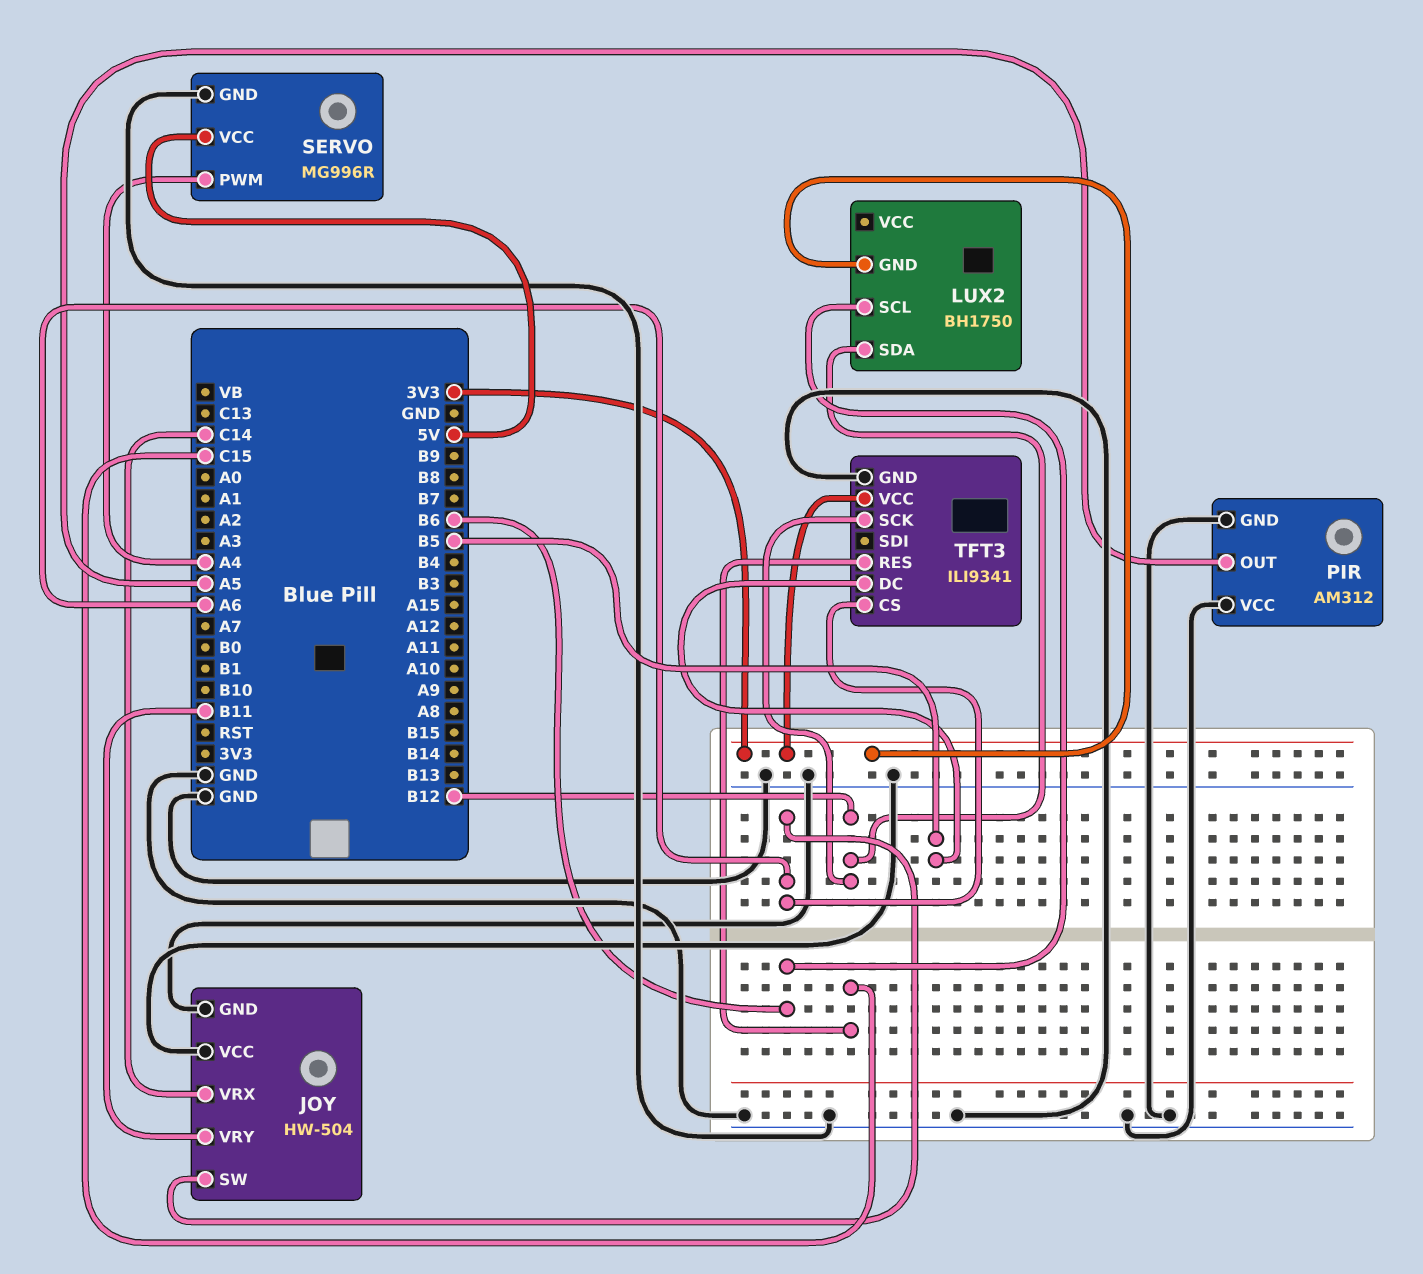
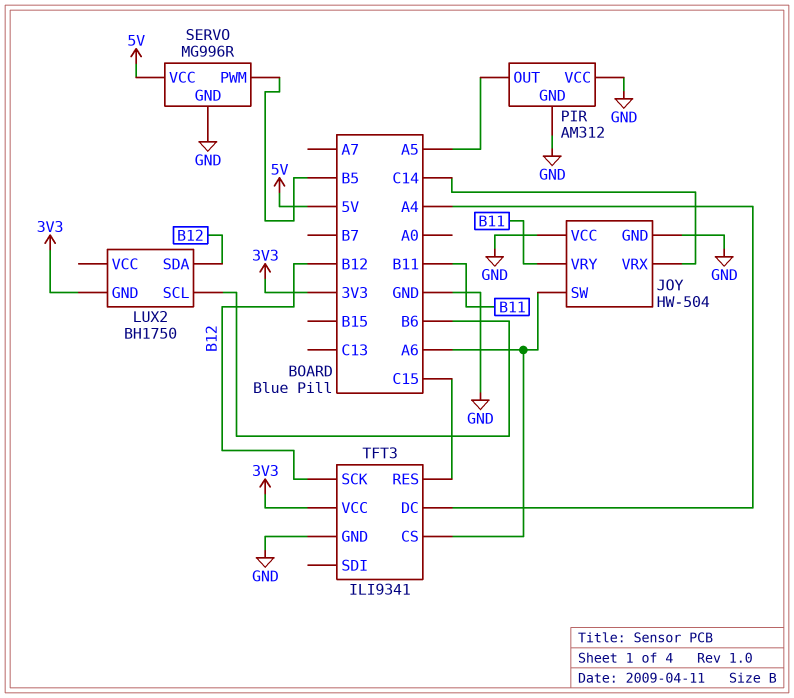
SERVO pin PWM: A4 -> B5
TFT3 pin DC: B5 -> A4

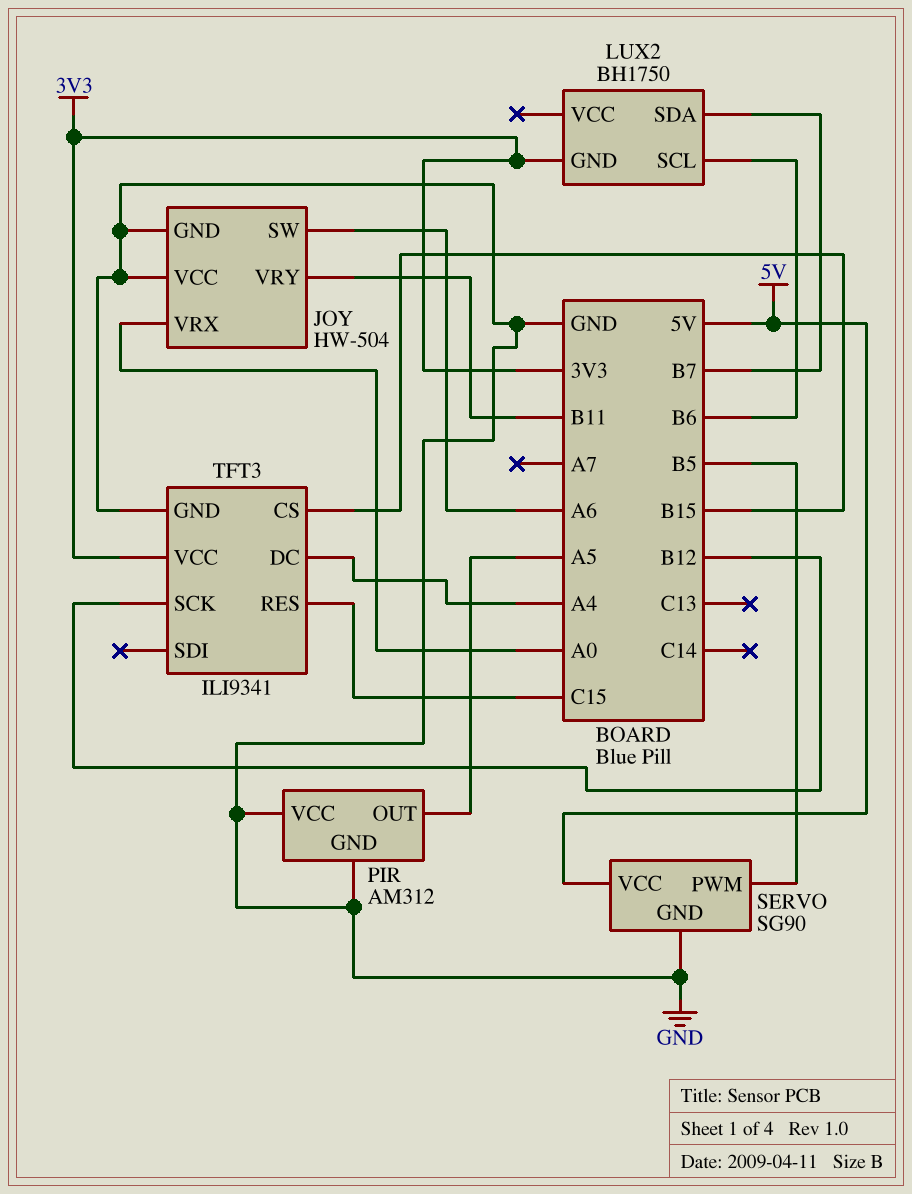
JOY pin VRX: C14 -> A0
LUX2 pin SDA: B12 -> B7
SERVO: MG996R -> SG90
TFT3 pin CS: A6 -> B15

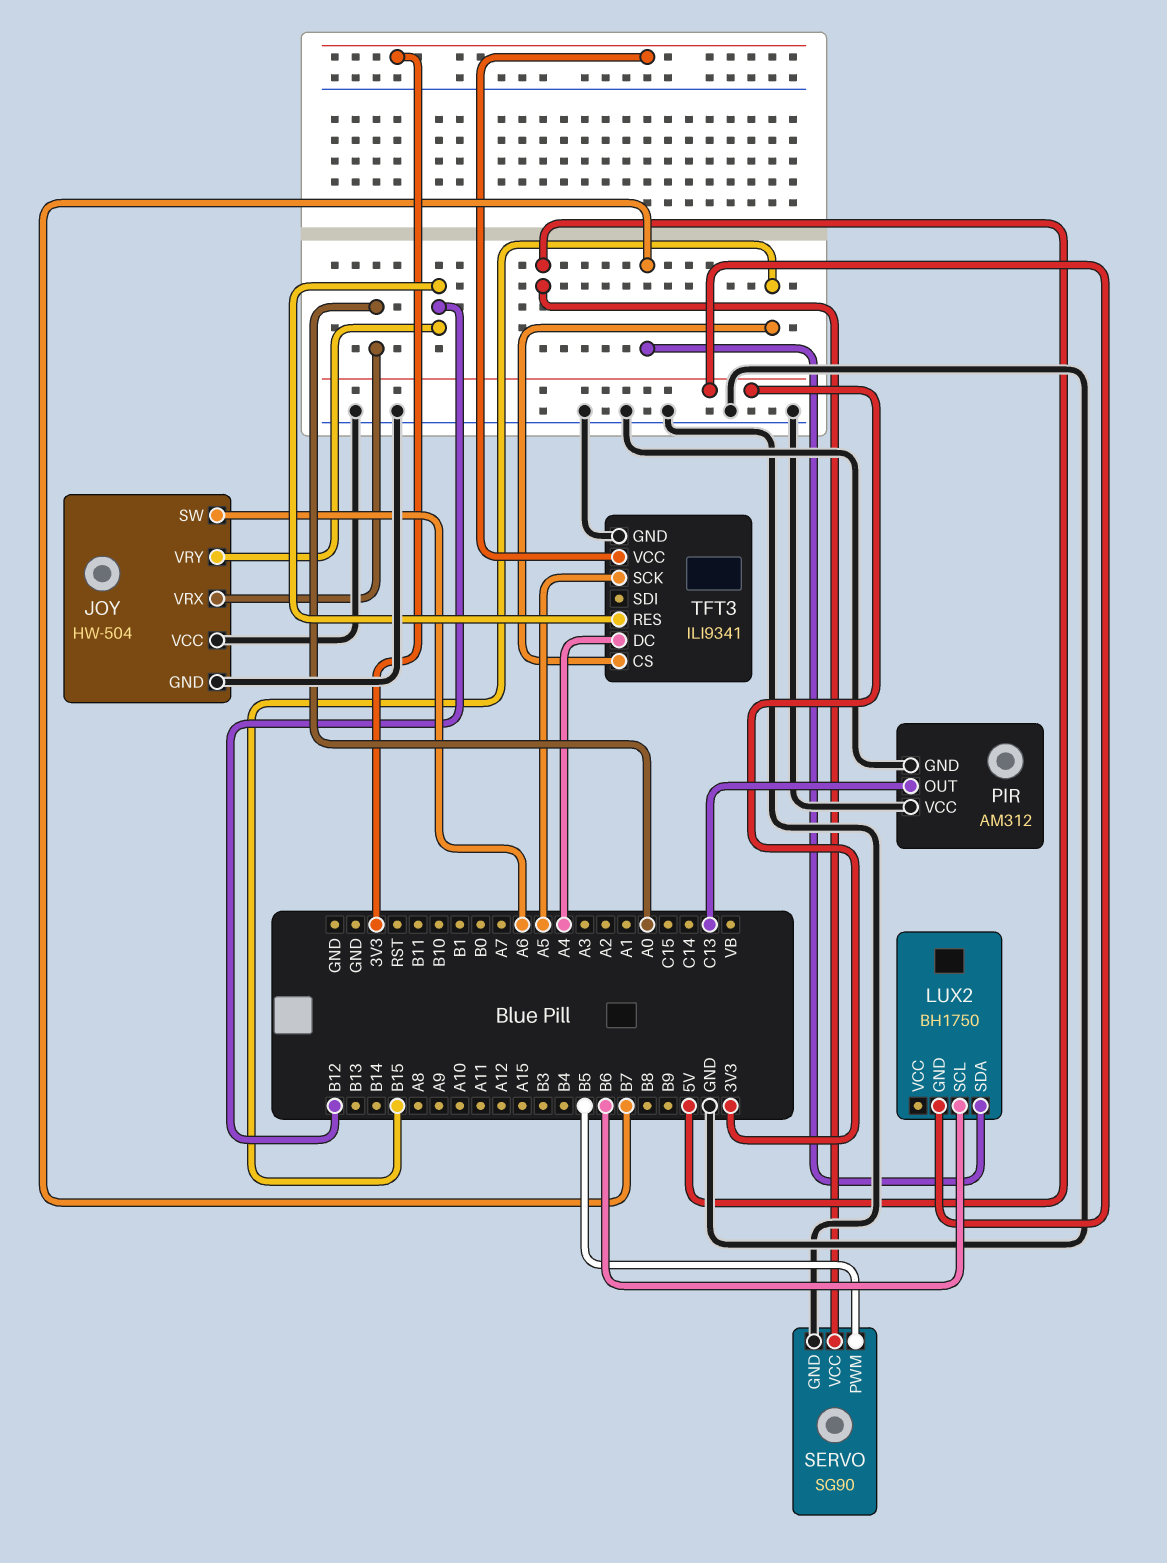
JOY pin VRY: B11 -> B12
PIR pin OUT: A5 -> C13
TFT3 pin RES: C15 -> B12
TFT3 pin SCK: B12 -> A5

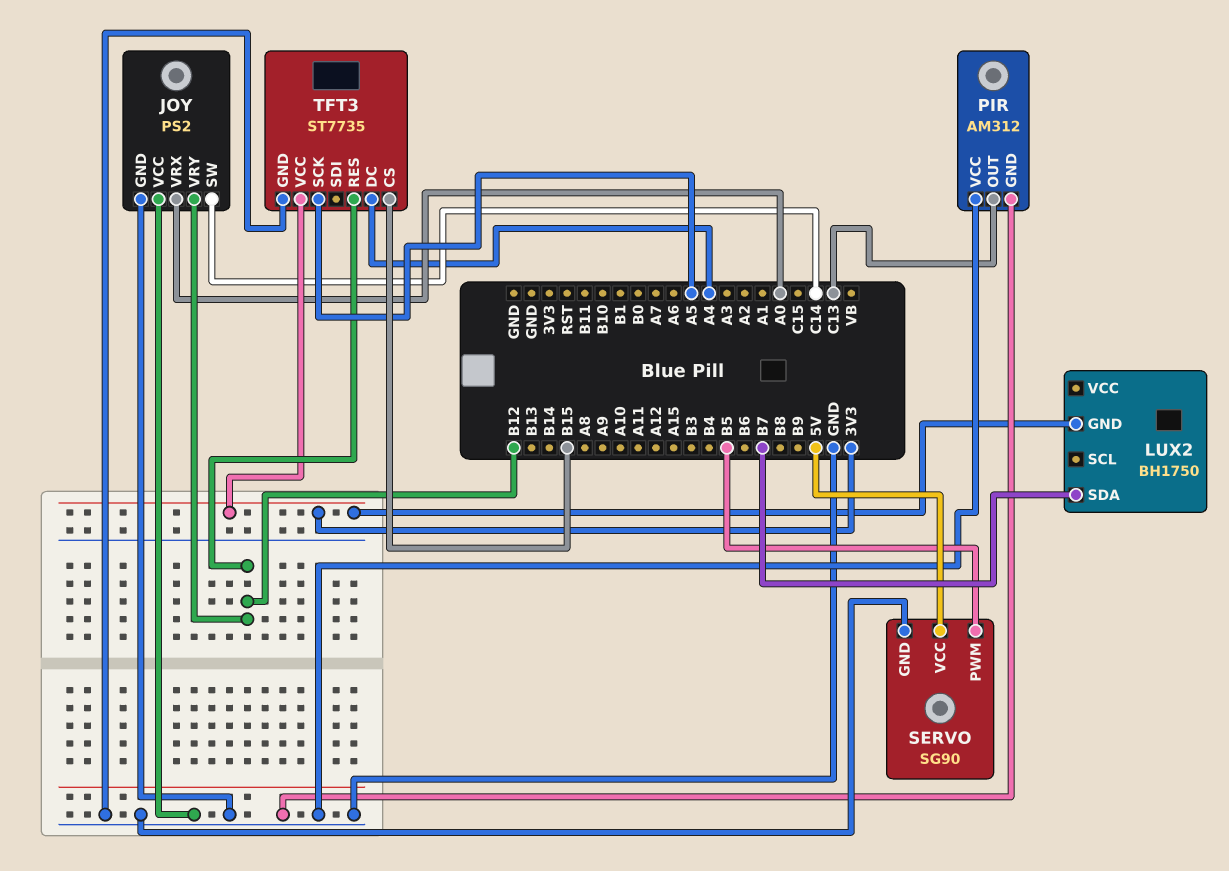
JOY: HW-504 -> PS2
JOY pin SW: A6 -> C14
LUX2 pin SCL: B6 -> none
TFT3: ILI9341 -> ST7735

